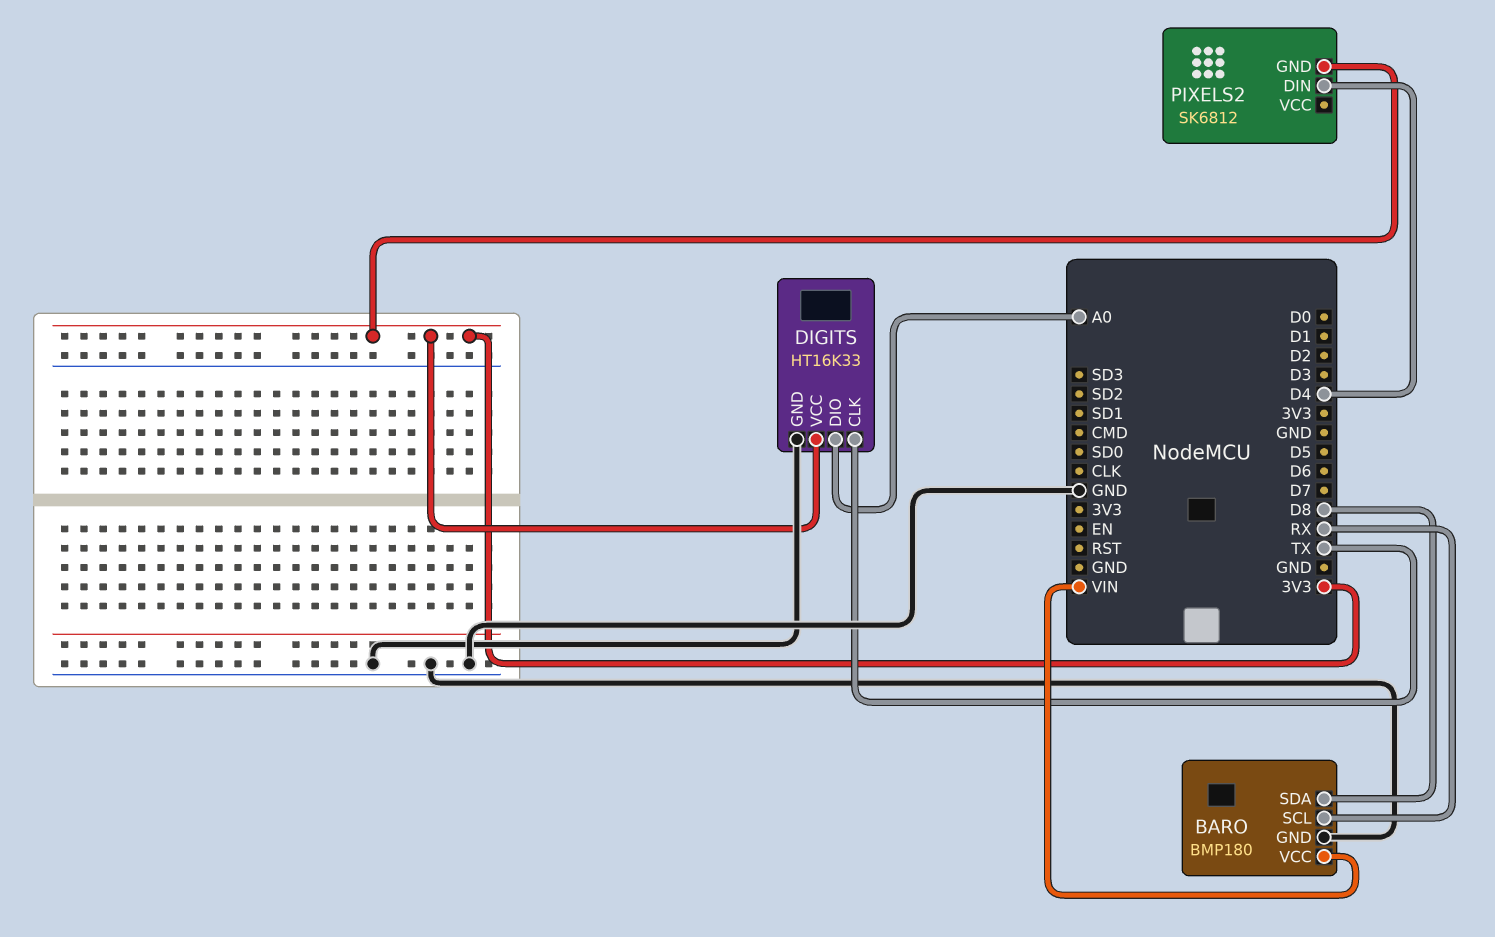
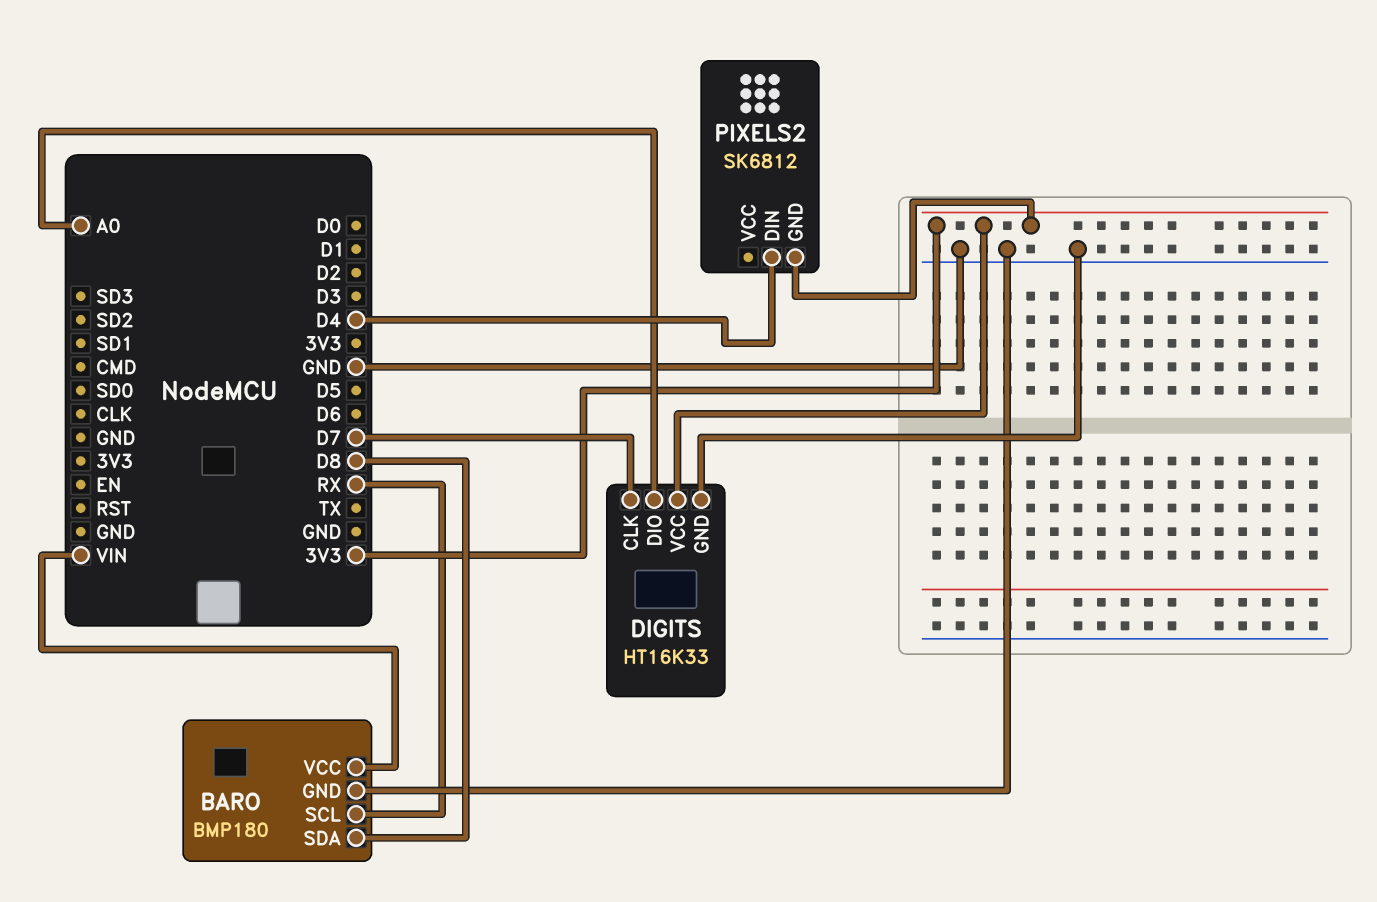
DIGITS pin CLK: TX -> D7

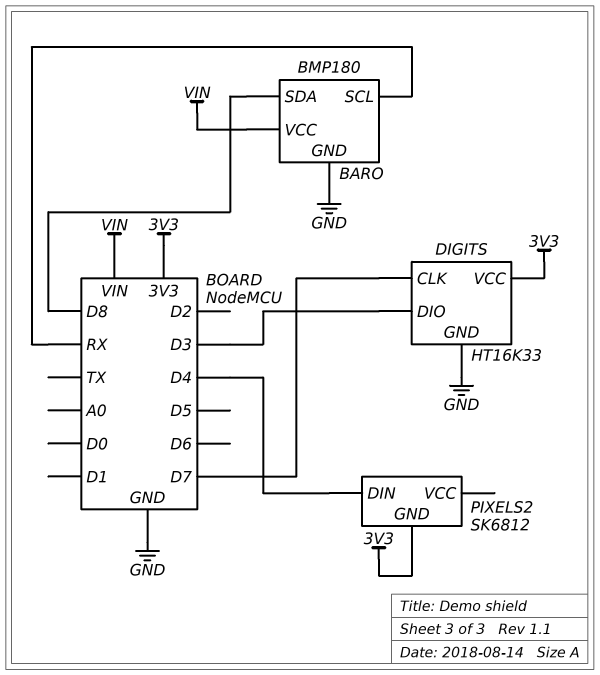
DIGITS pin DIO: A0 -> D3

